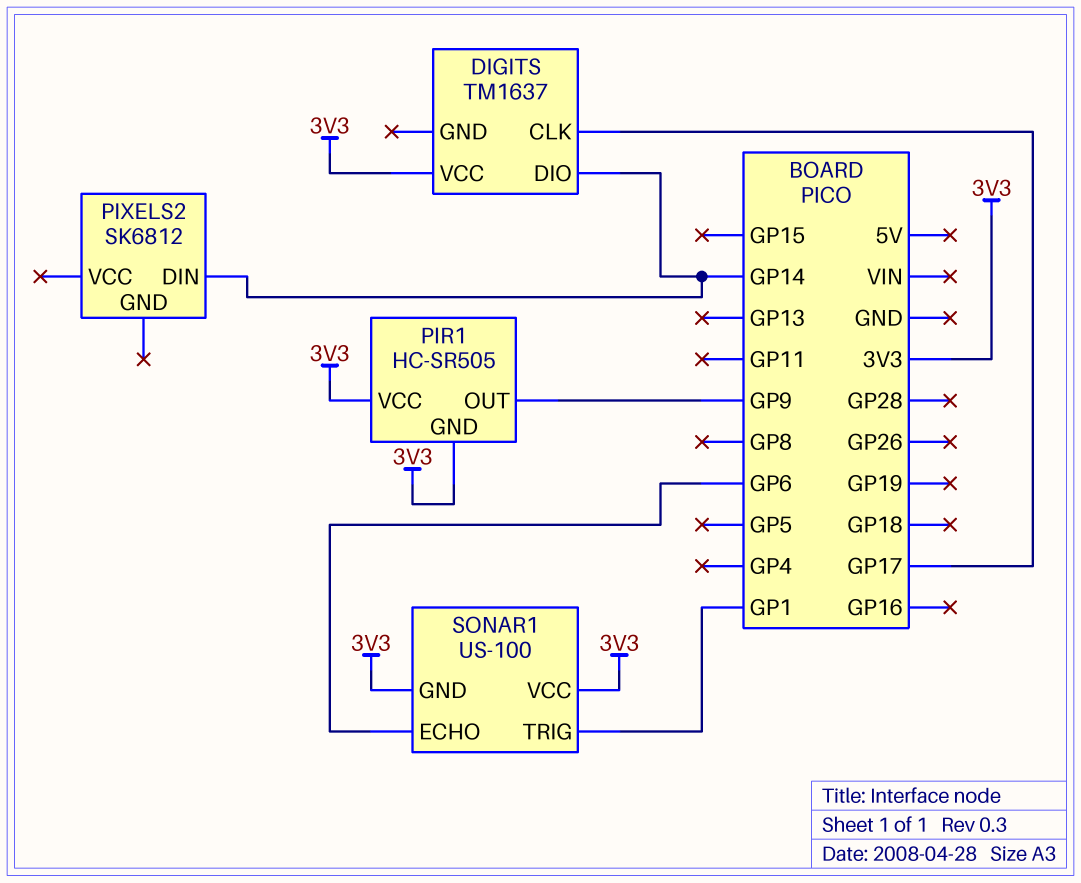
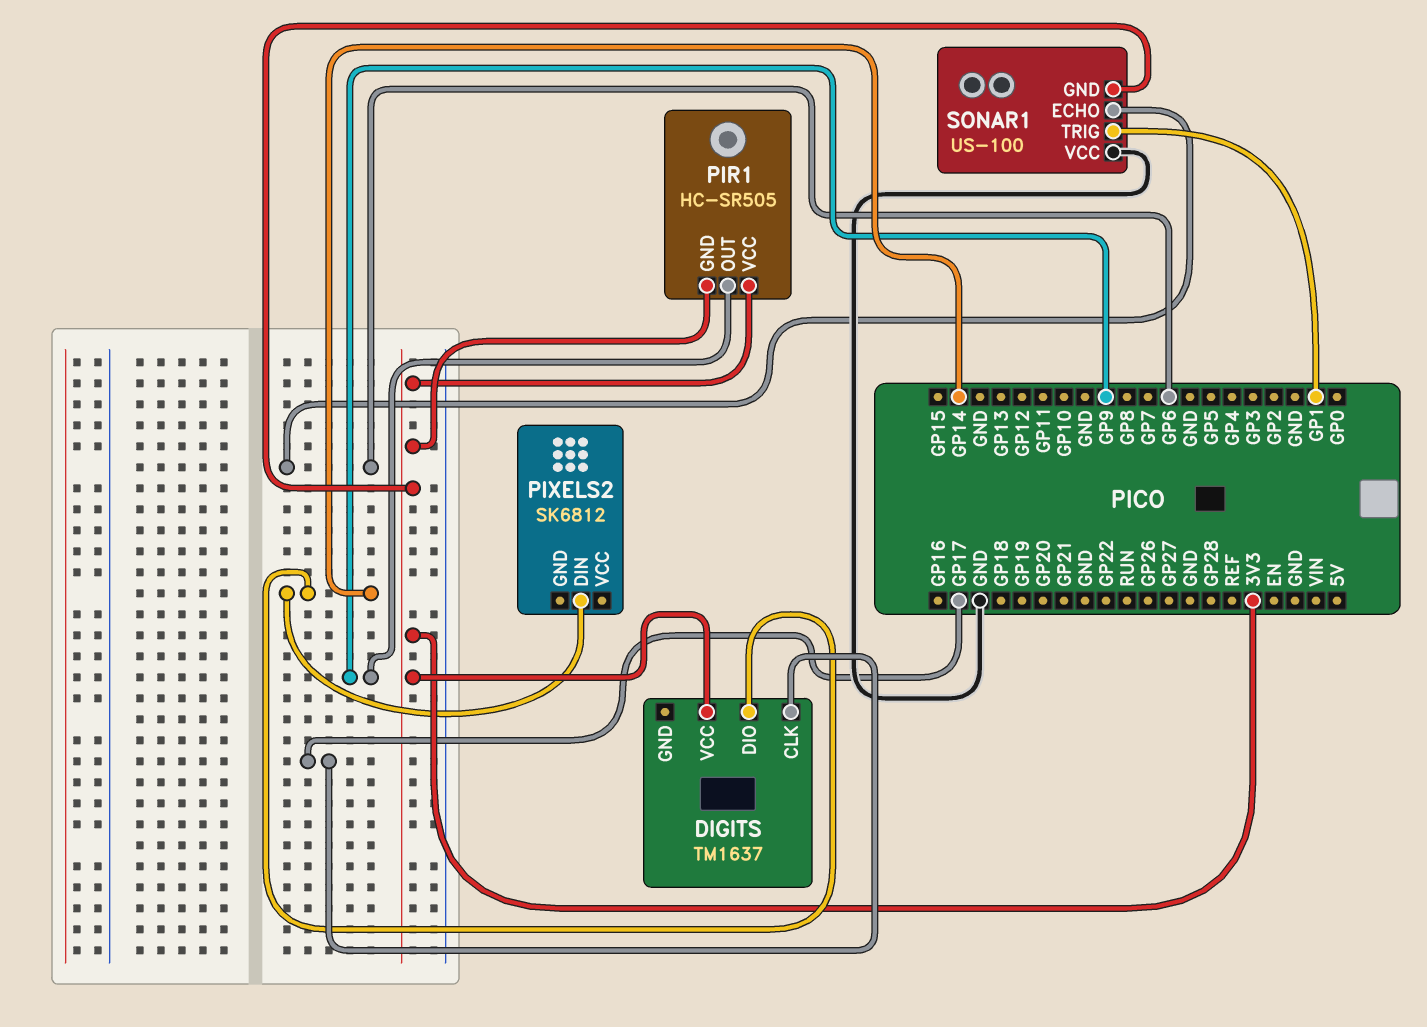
SONAR1 pin VCC: 3V3 -> GND

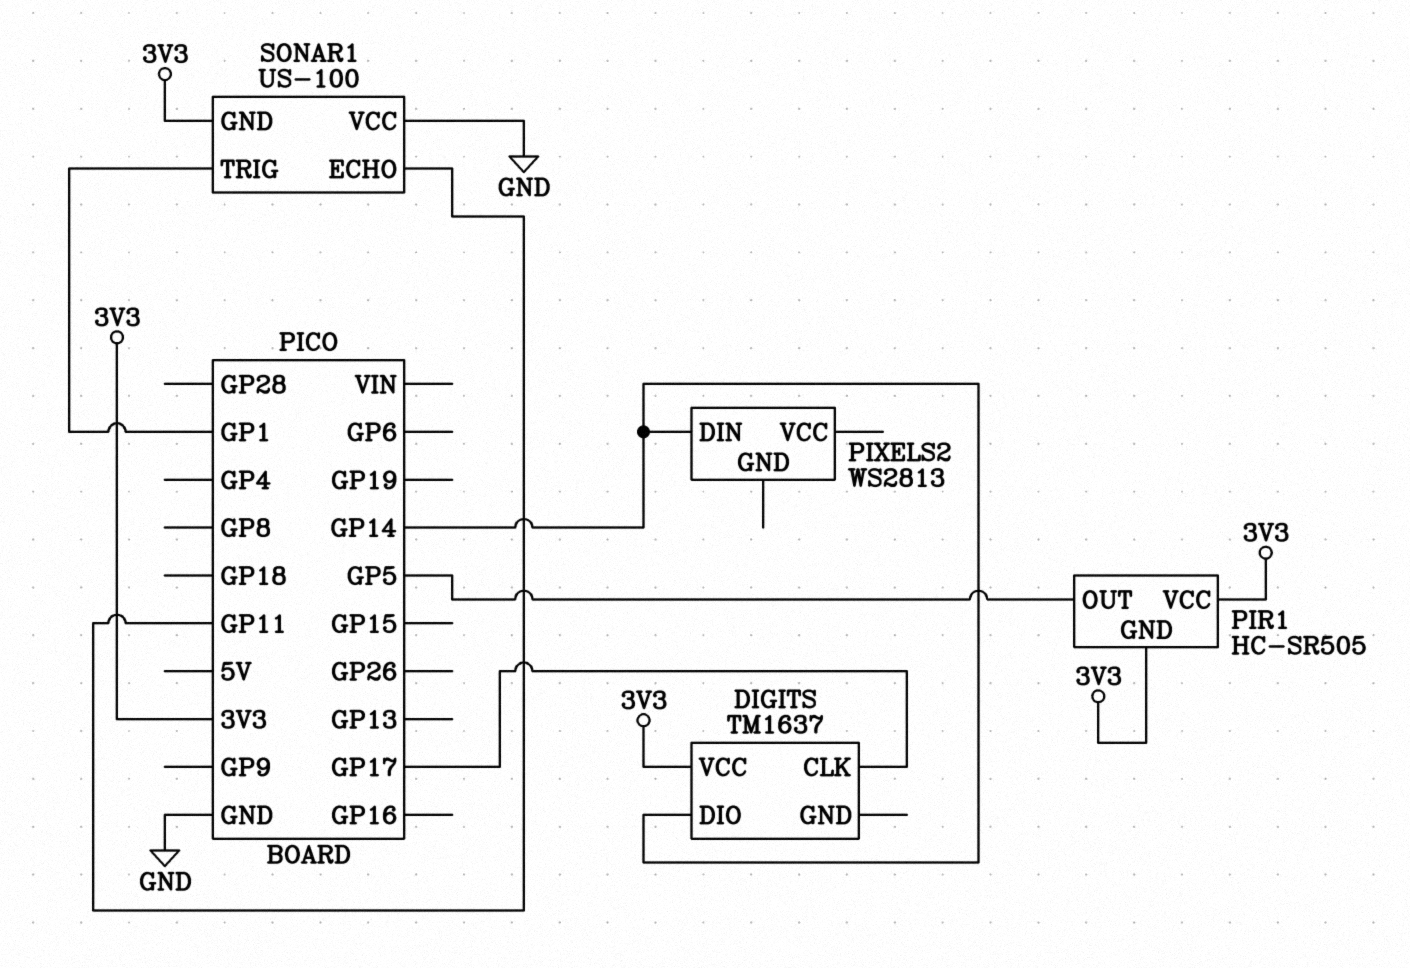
PIR1 pin OUT: GP9 -> GP5
PIXELS2: SK6812 -> WS2813
SONAR1 pin ECHO: GP6 -> GP11

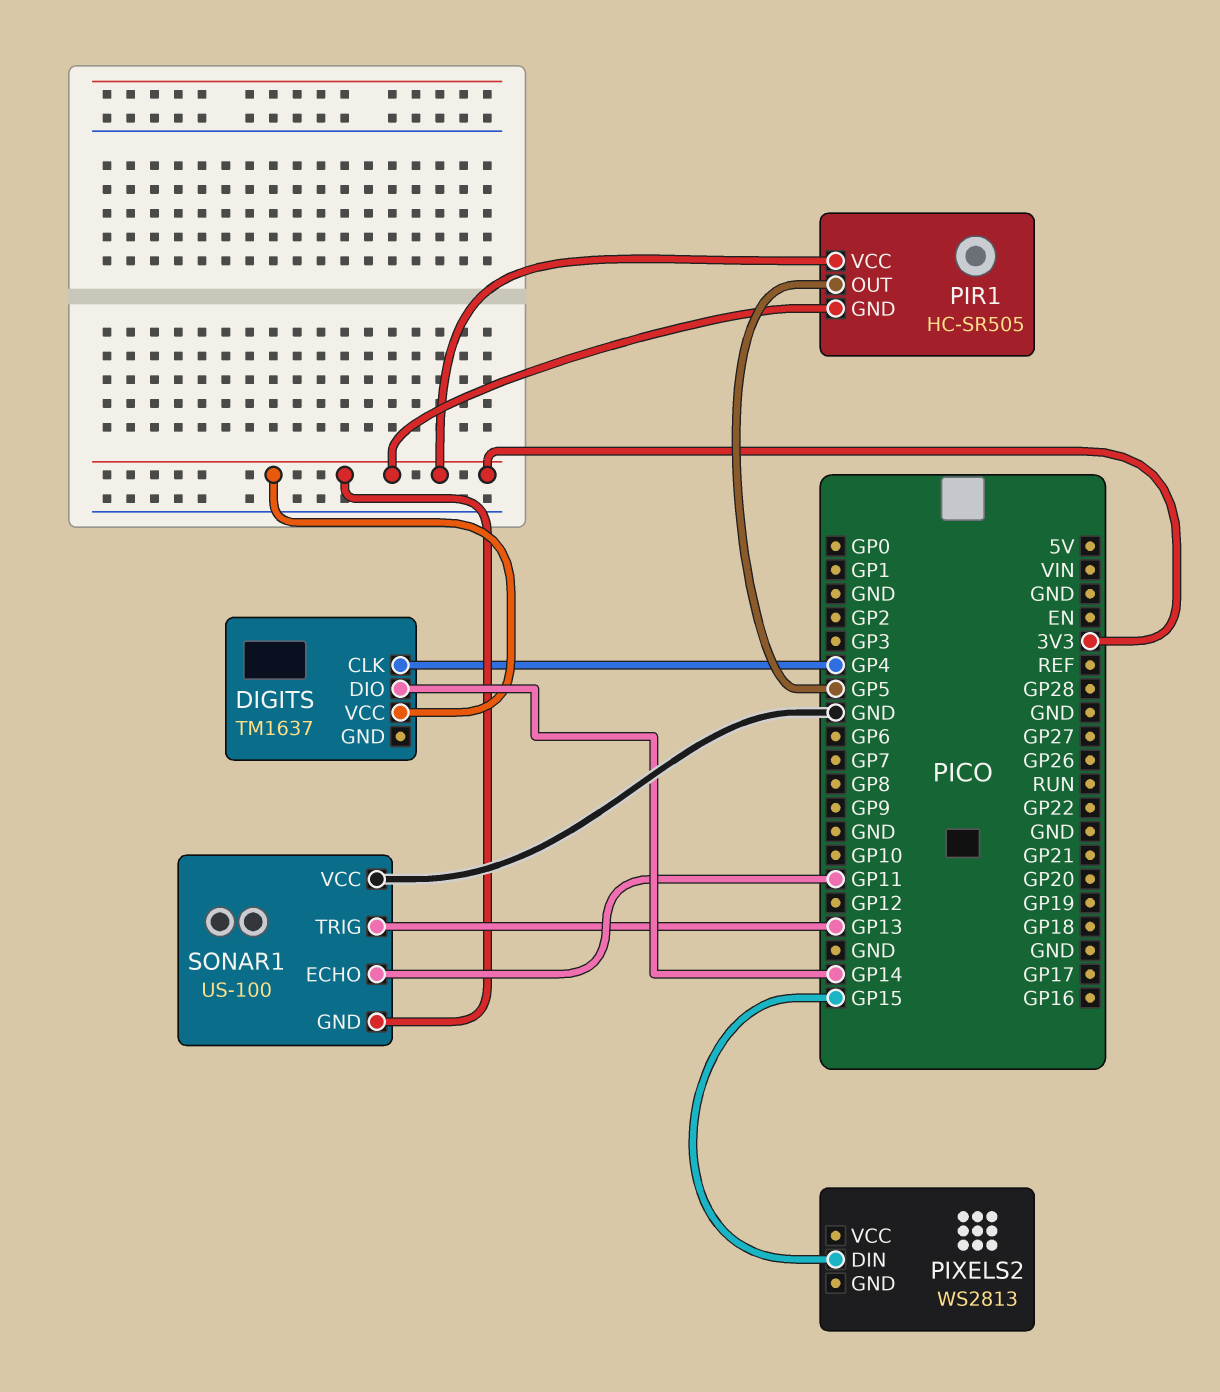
DIGITS pin CLK: GP17 -> GP4
PIXELS2 pin DIN: GP14 -> GP15
SONAR1 pin TRIG: GP1 -> GP13

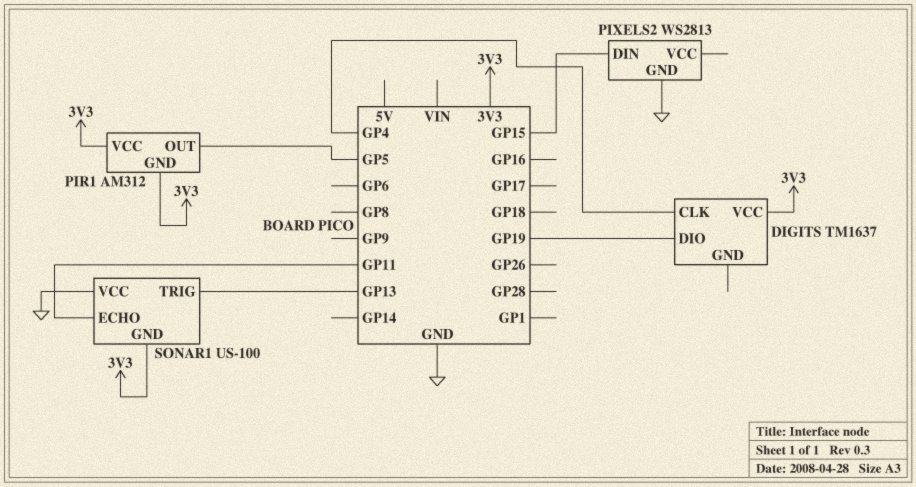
DIGITS pin DIO: GP14 -> GP19
PIR1: HC-SR505 -> AM312
PIXELS2 pin GND: none -> GND

